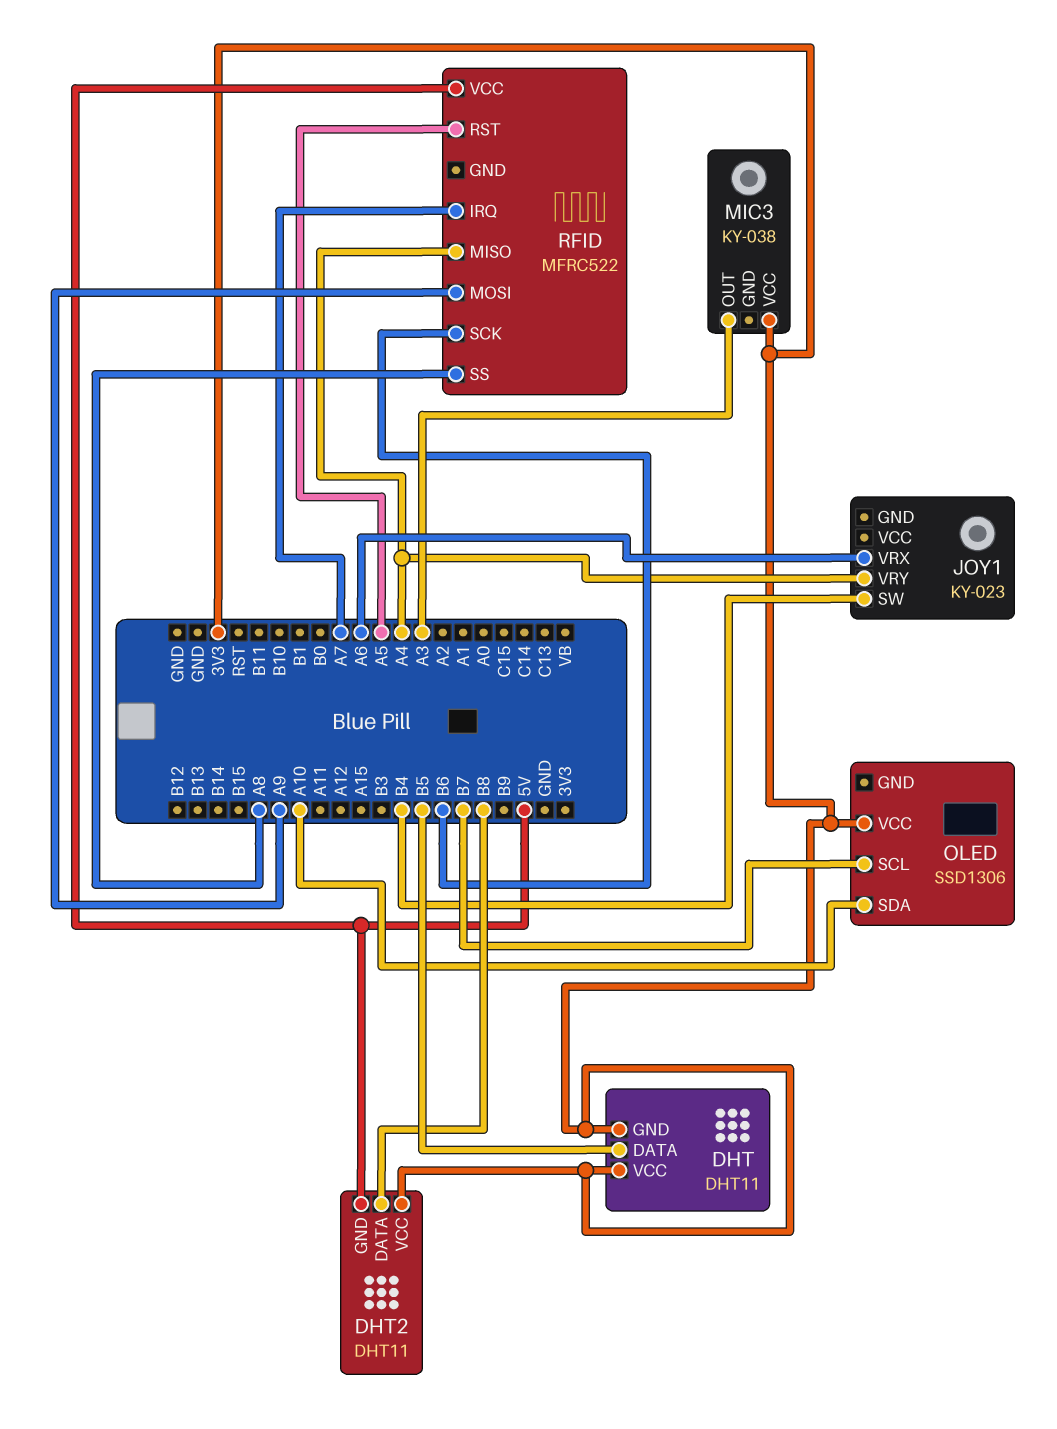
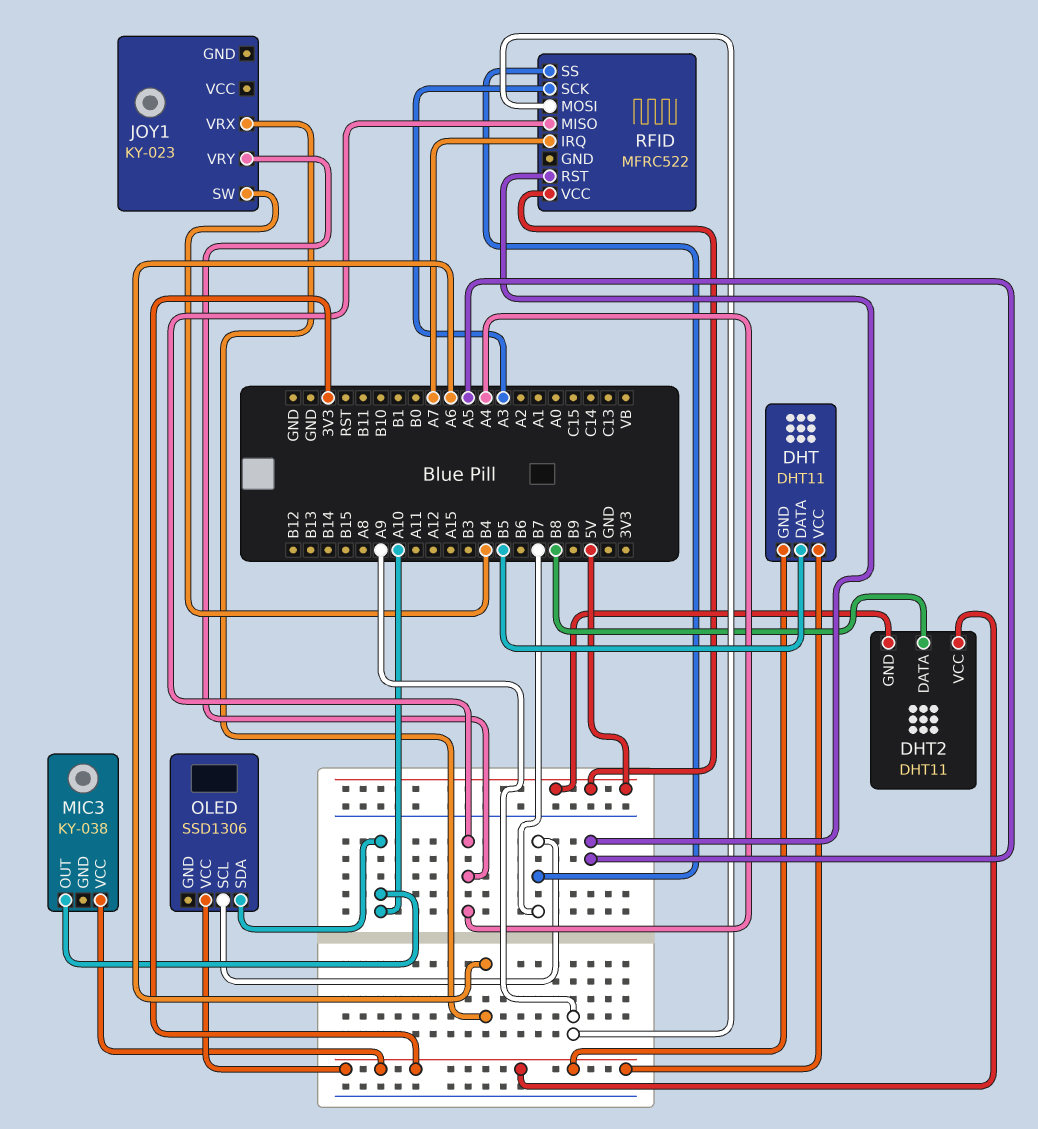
MIC3 pin OUT: A3 -> A10
RFID pin SCK: B6 -> A3
RFID pin SS: A8 -> B7

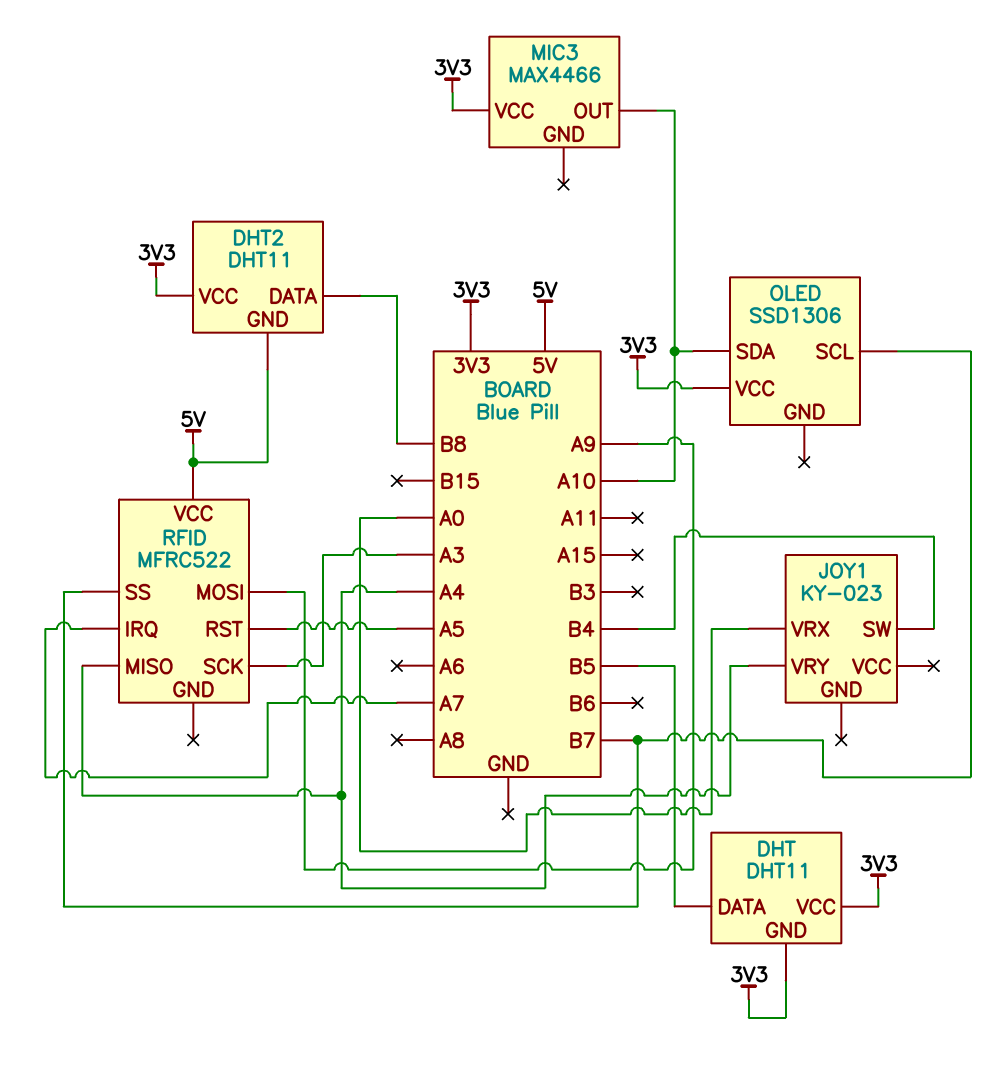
JOY1 pin VRX: A6 -> A0
MIC3: KY-038 -> MAX4466

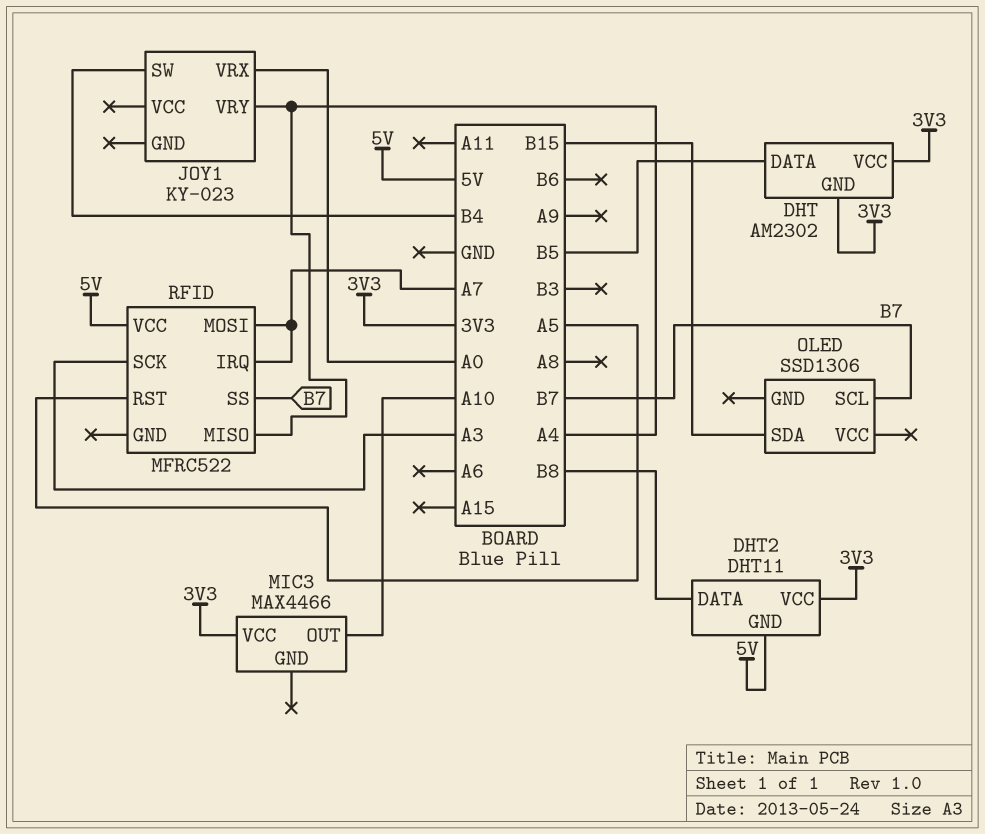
DHT: DHT11 -> AM2302
OLED pin SDA: A10 -> B15
OLED pin VCC: 3V3 -> none
RFID pin MOSI: A9 -> A7

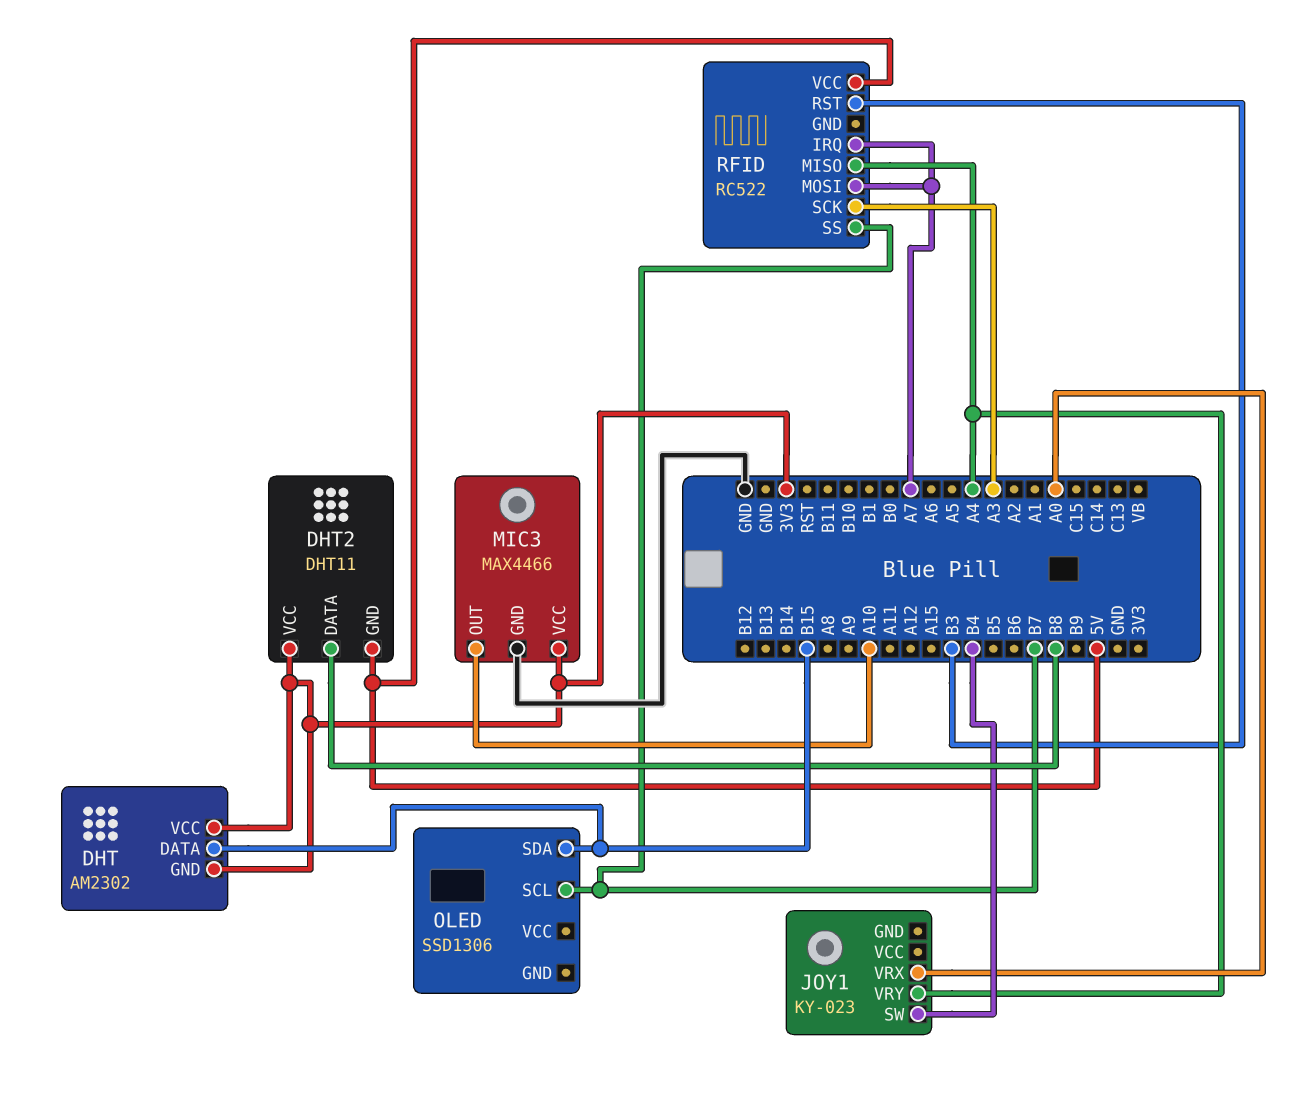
DHT pin DATA: B5 -> B15
MIC3 pin GND: none -> GND
RFID: MFRC522 -> RC522
RFID pin RST: A5 -> B3

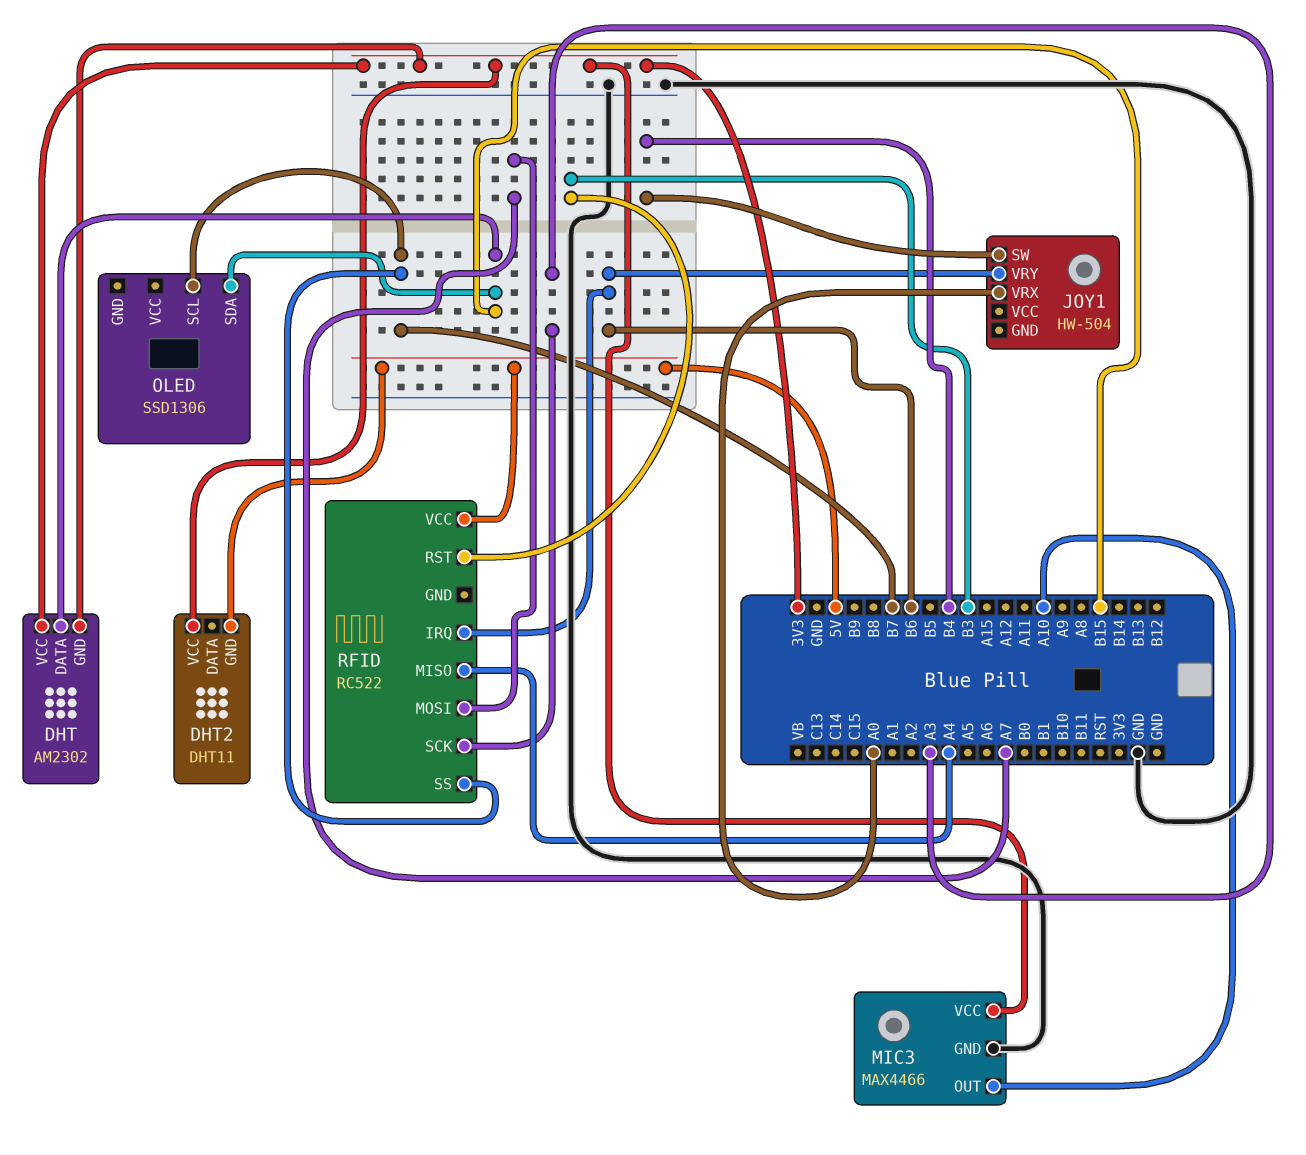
DHT2 pin DATA: B8 -> none
JOY1: KY-023 -> HW-504
JOY1 pin VRY: A4 -> B6
RFID pin IRQ: A7 -> B6

